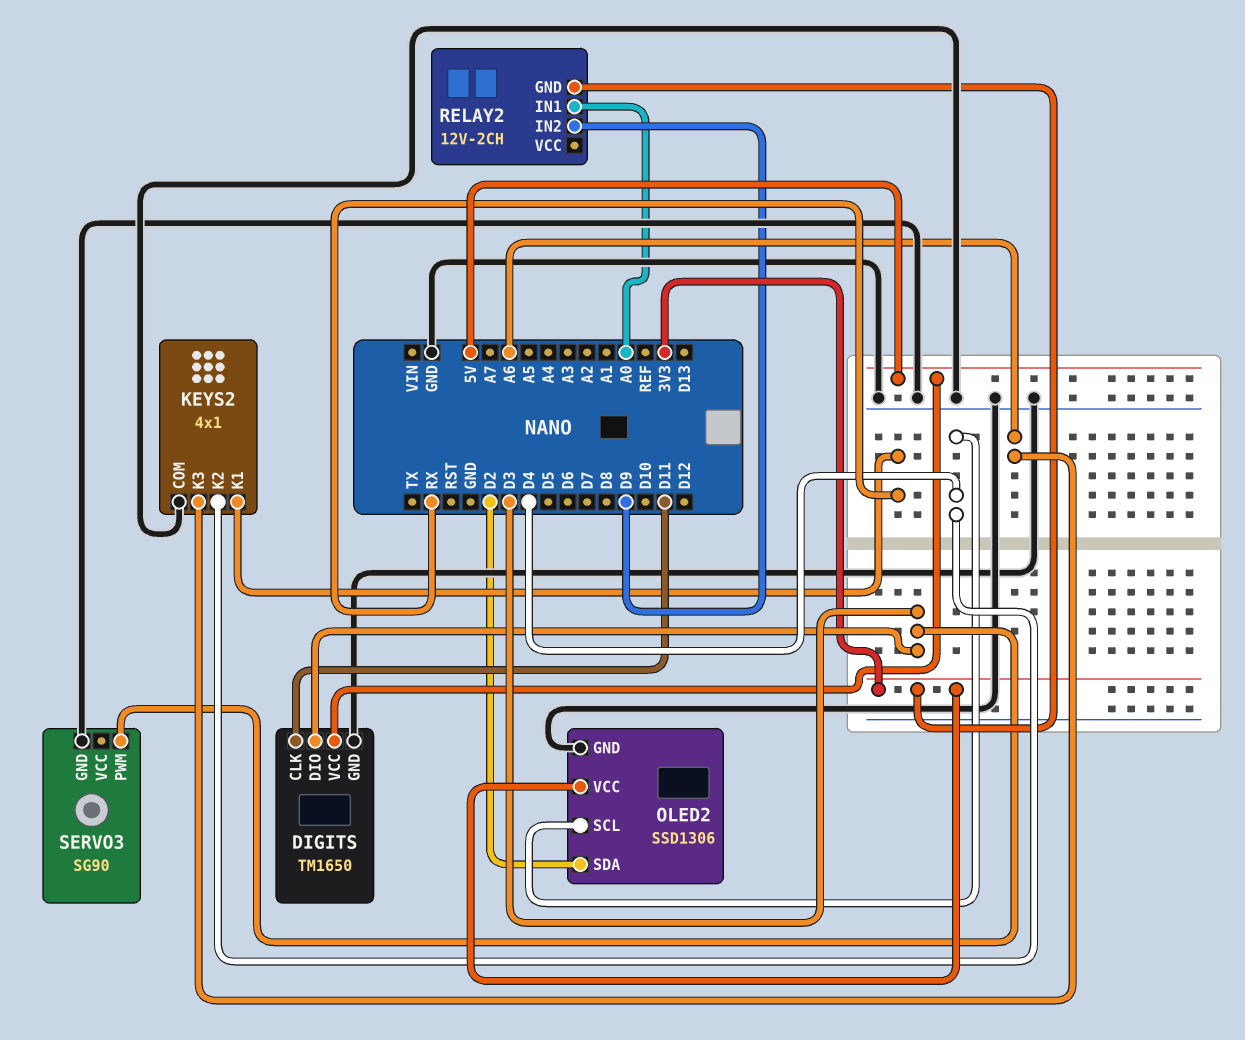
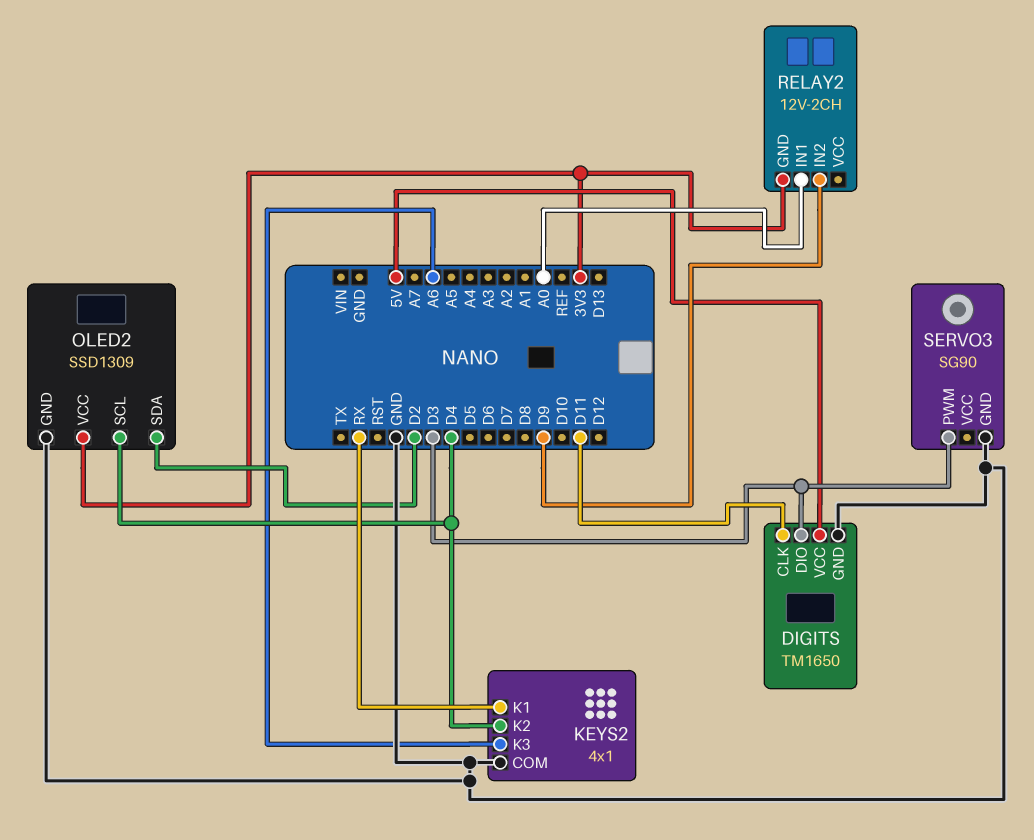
OLED2: SSD1306 -> SSD1309

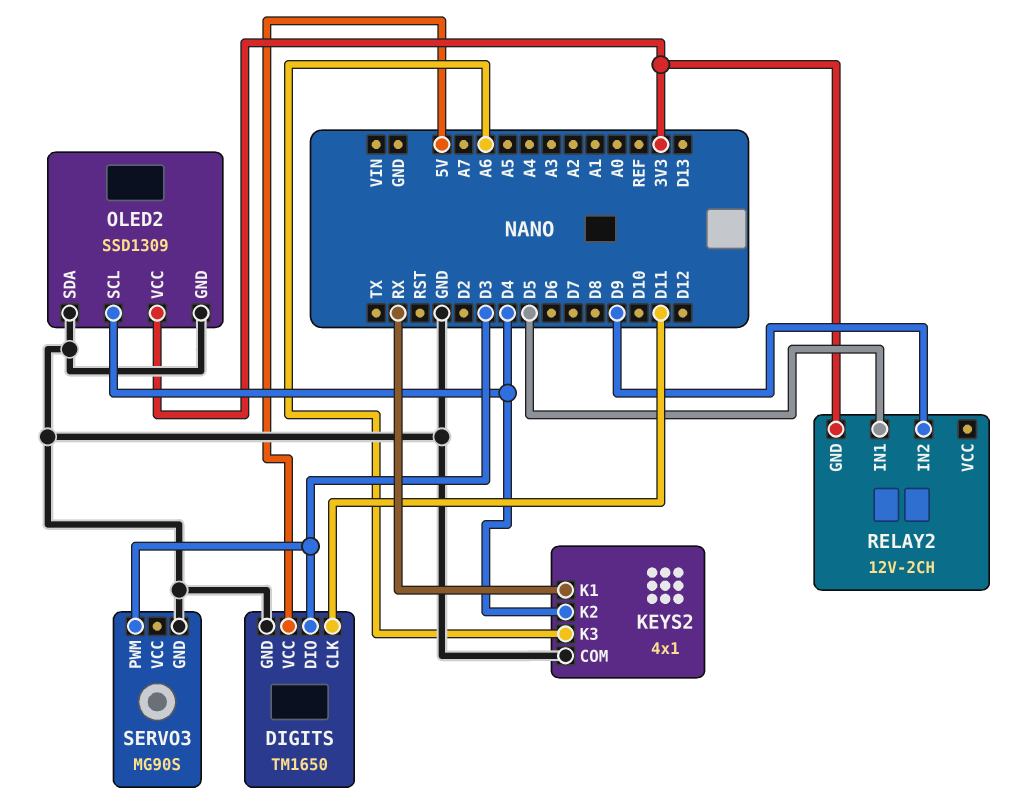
OLED2 pin SDA: D2 -> GND
RELAY2 pin IN1: A0 -> D5
SERVO3: SG90 -> MG90S

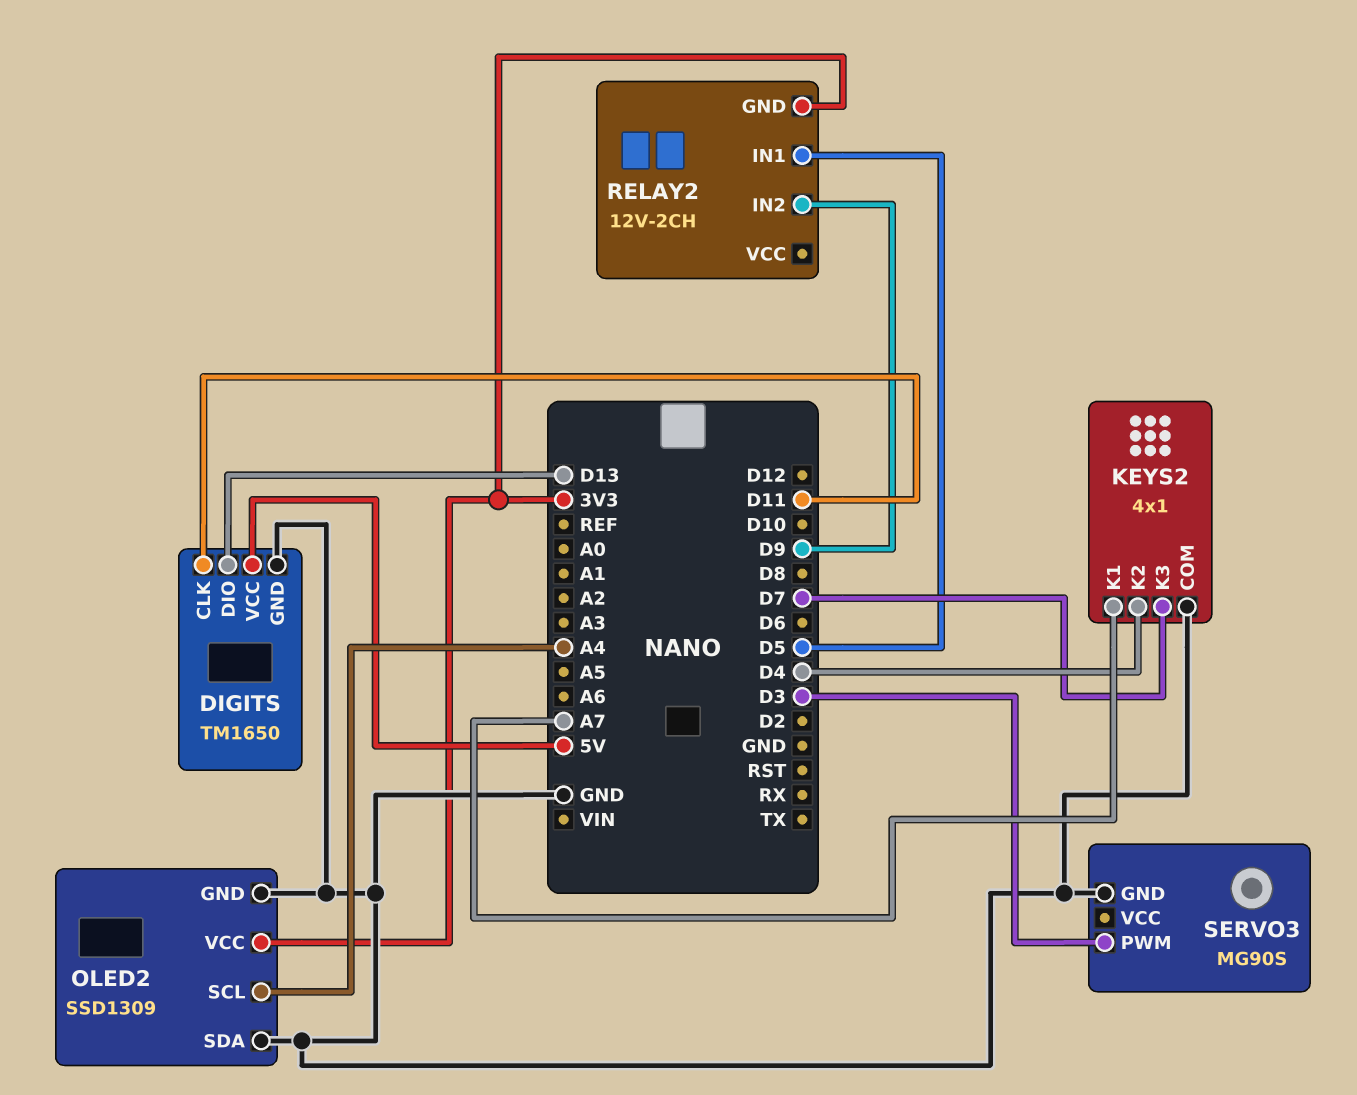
DIGITS pin DIO: D3 -> D13
KEYS2 pin K1: RX -> A7
KEYS2 pin K3: A6 -> D7
OLED2 pin SCL: D4 -> A4

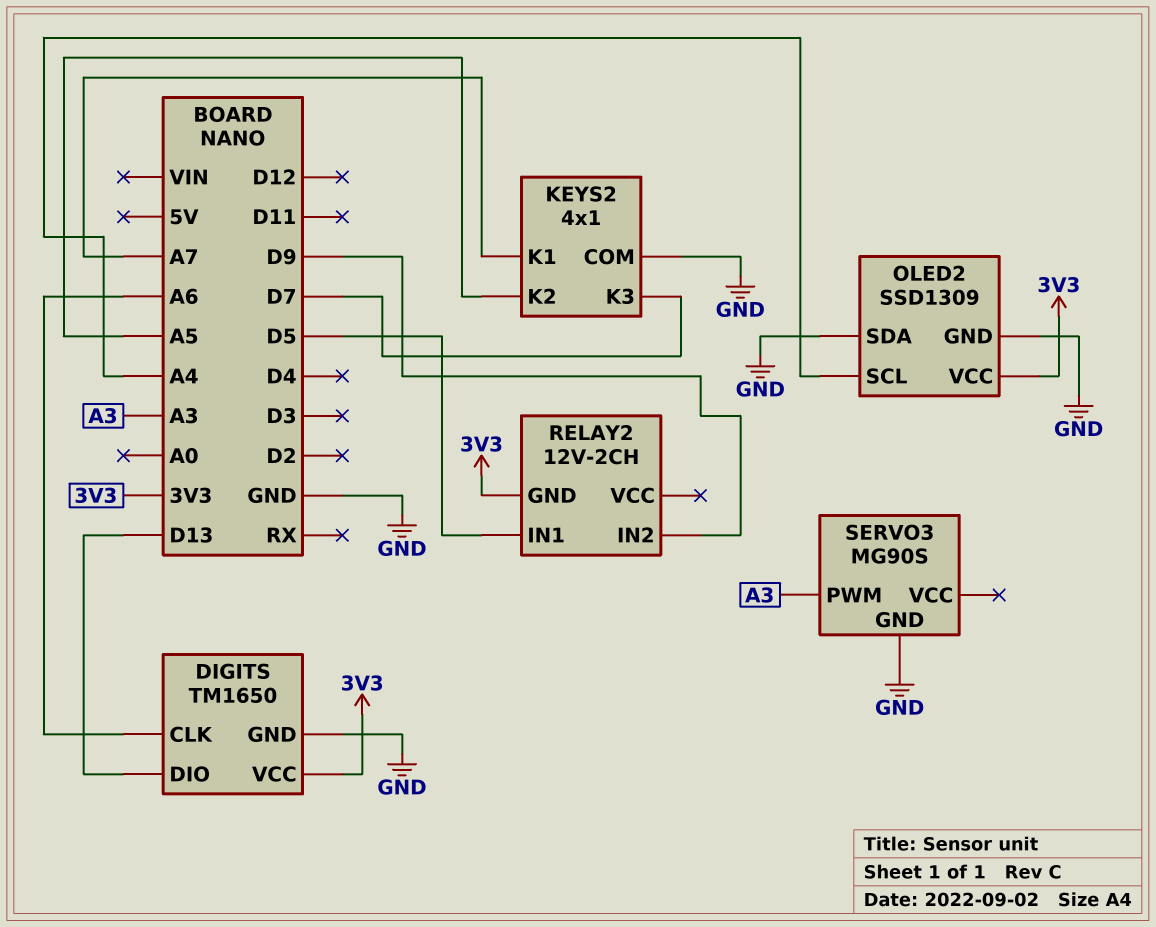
DIGITS pin CLK: D11 -> A6
DIGITS pin VCC: 5V -> 3V3
KEYS2 pin K2: D4 -> A5
SERVO3 pin PWM: D3 -> A3

